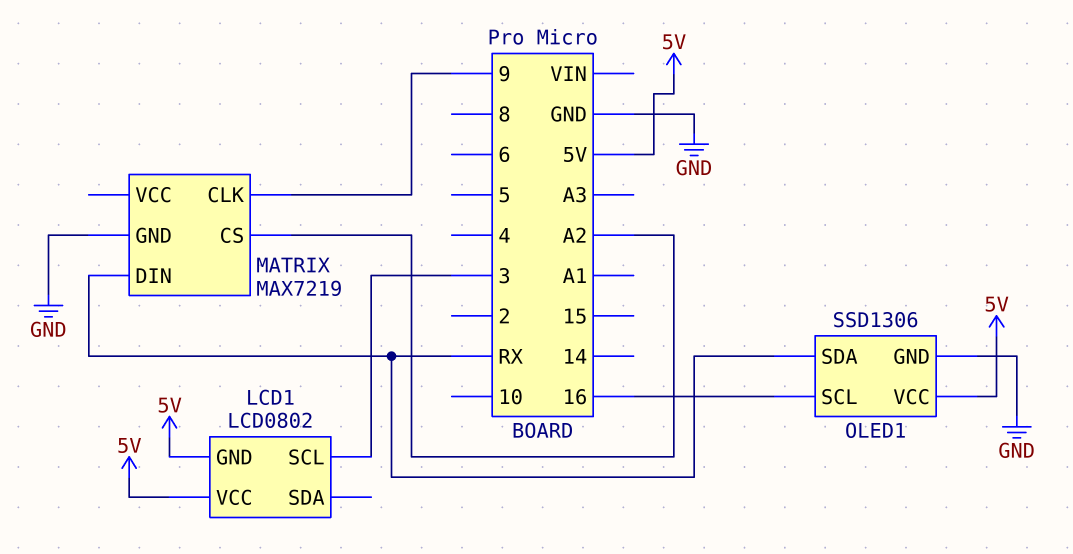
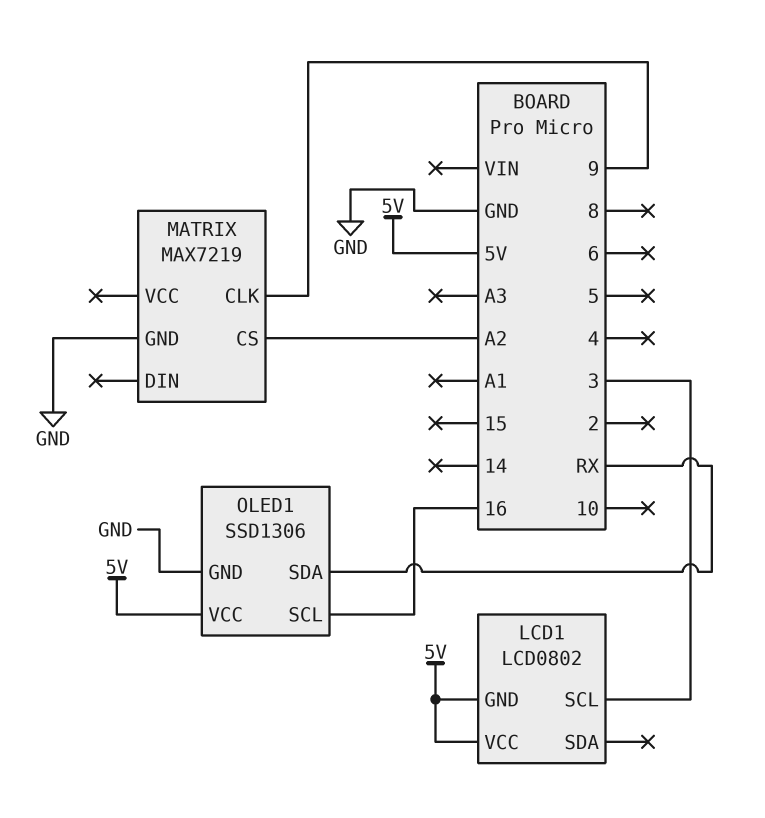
MATRIX pin DIN: RX -> none

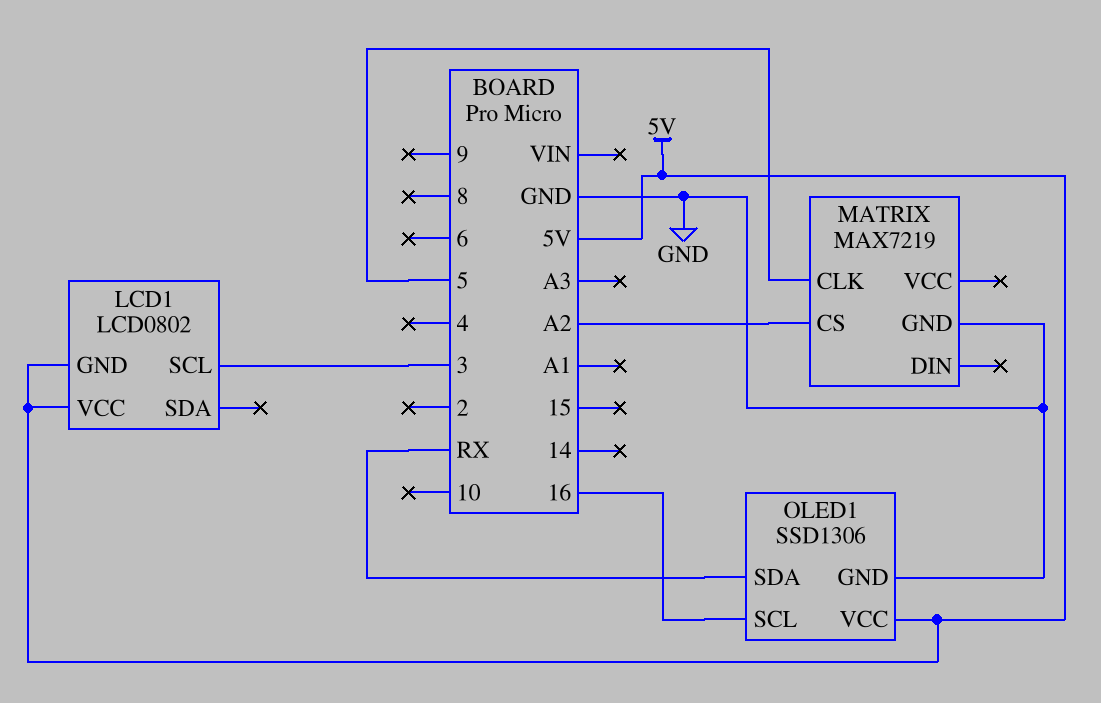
MATRIX pin CLK: 9 -> 5

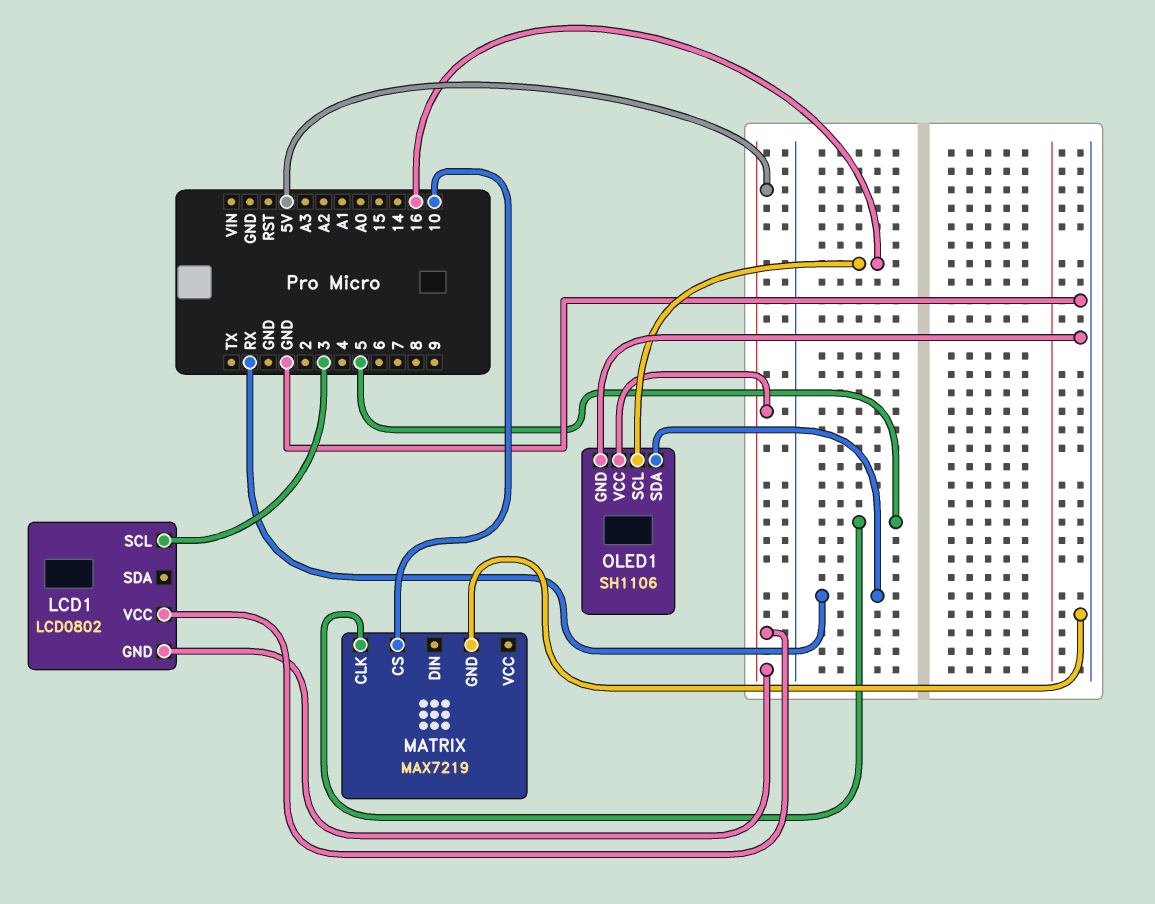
MATRIX pin CS: A2 -> 10
OLED1: SSD1306 -> SH1106

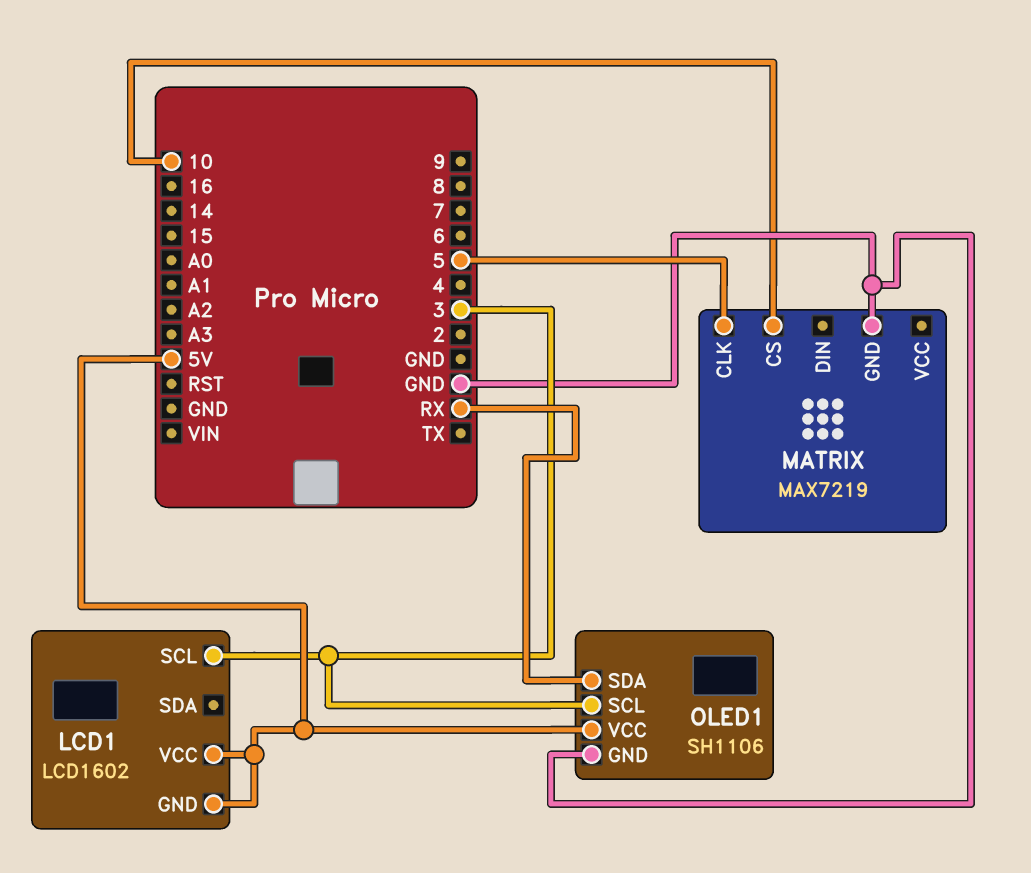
LCD1: LCD0802 -> LCD1602
OLED1 pin SCL: 16 -> 3

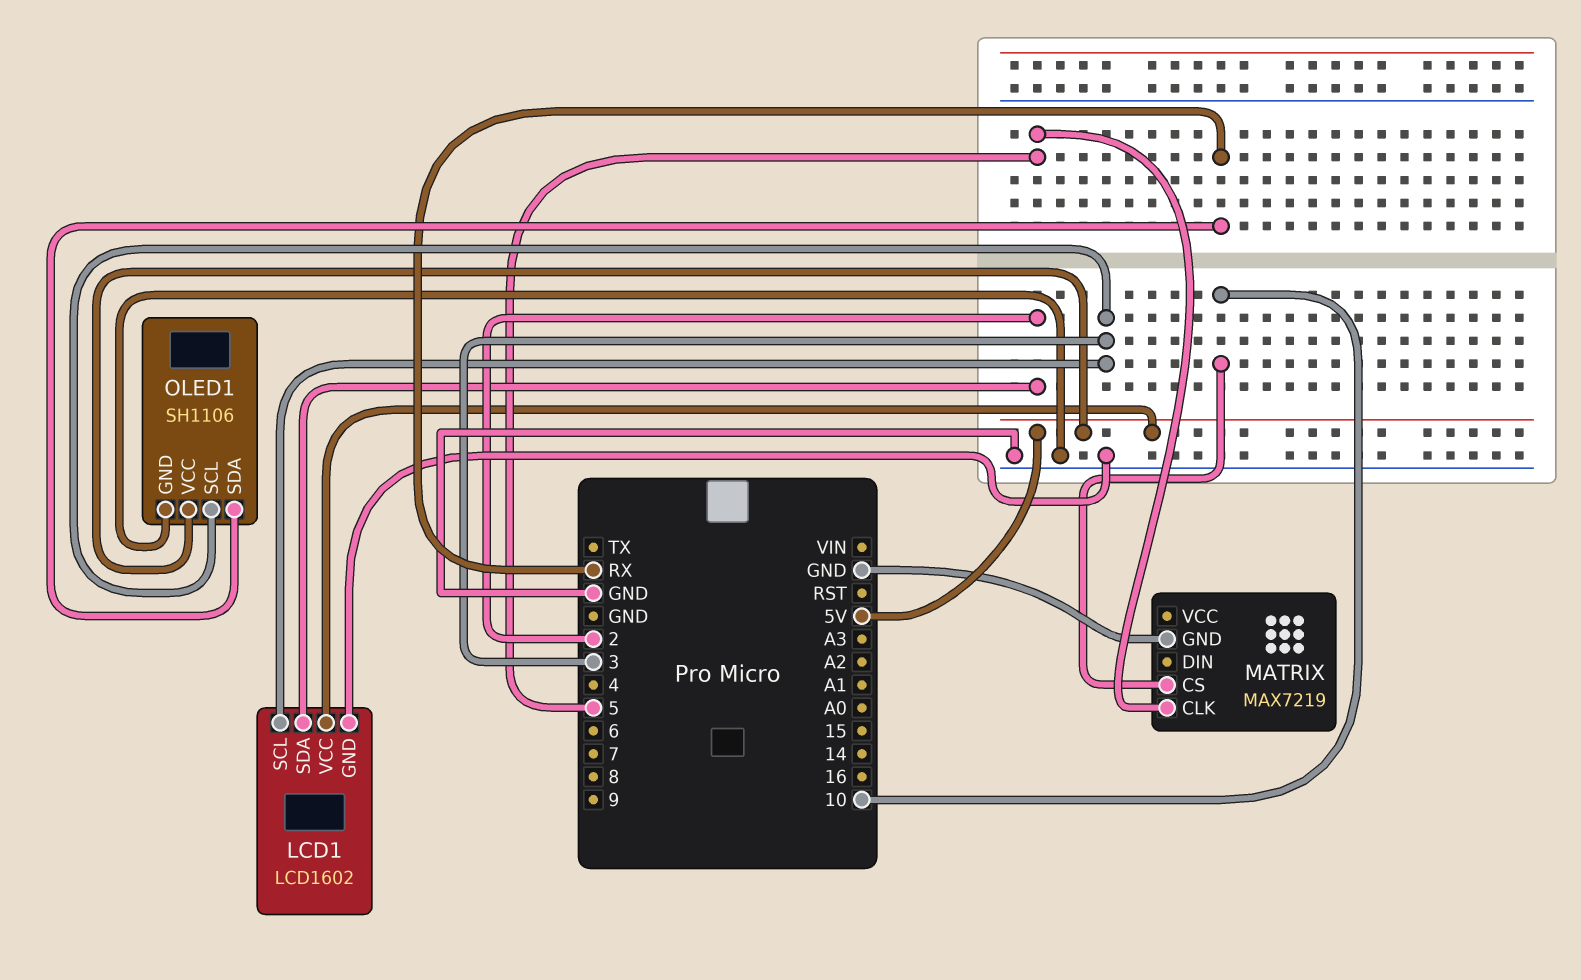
LCD1 pin GND: 5V -> GND
LCD1 pin SDA: none -> 2

